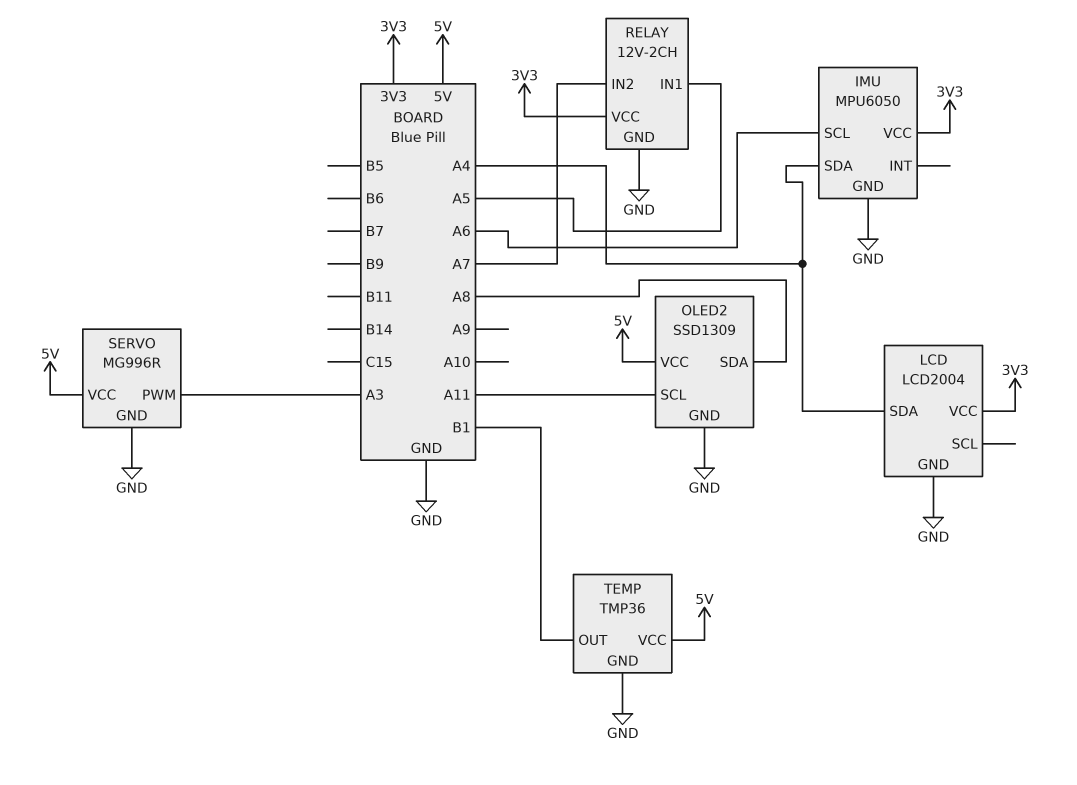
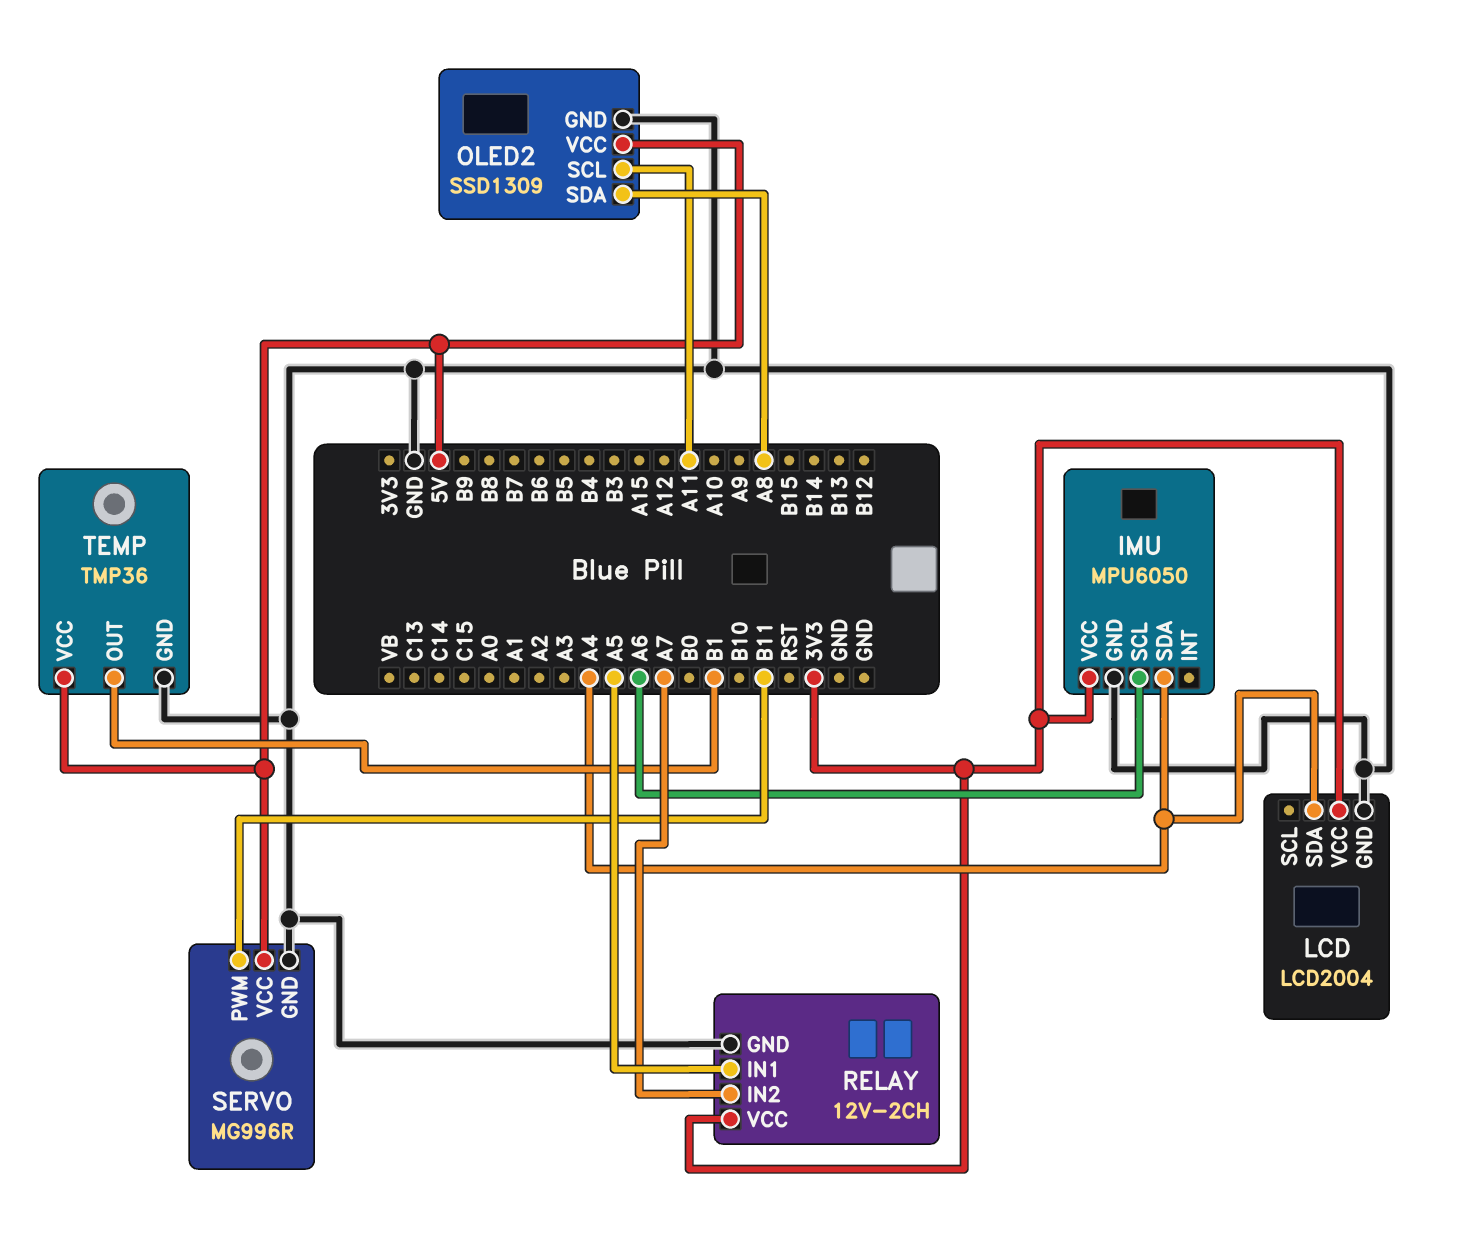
SERVO pin PWM: A3 -> B11

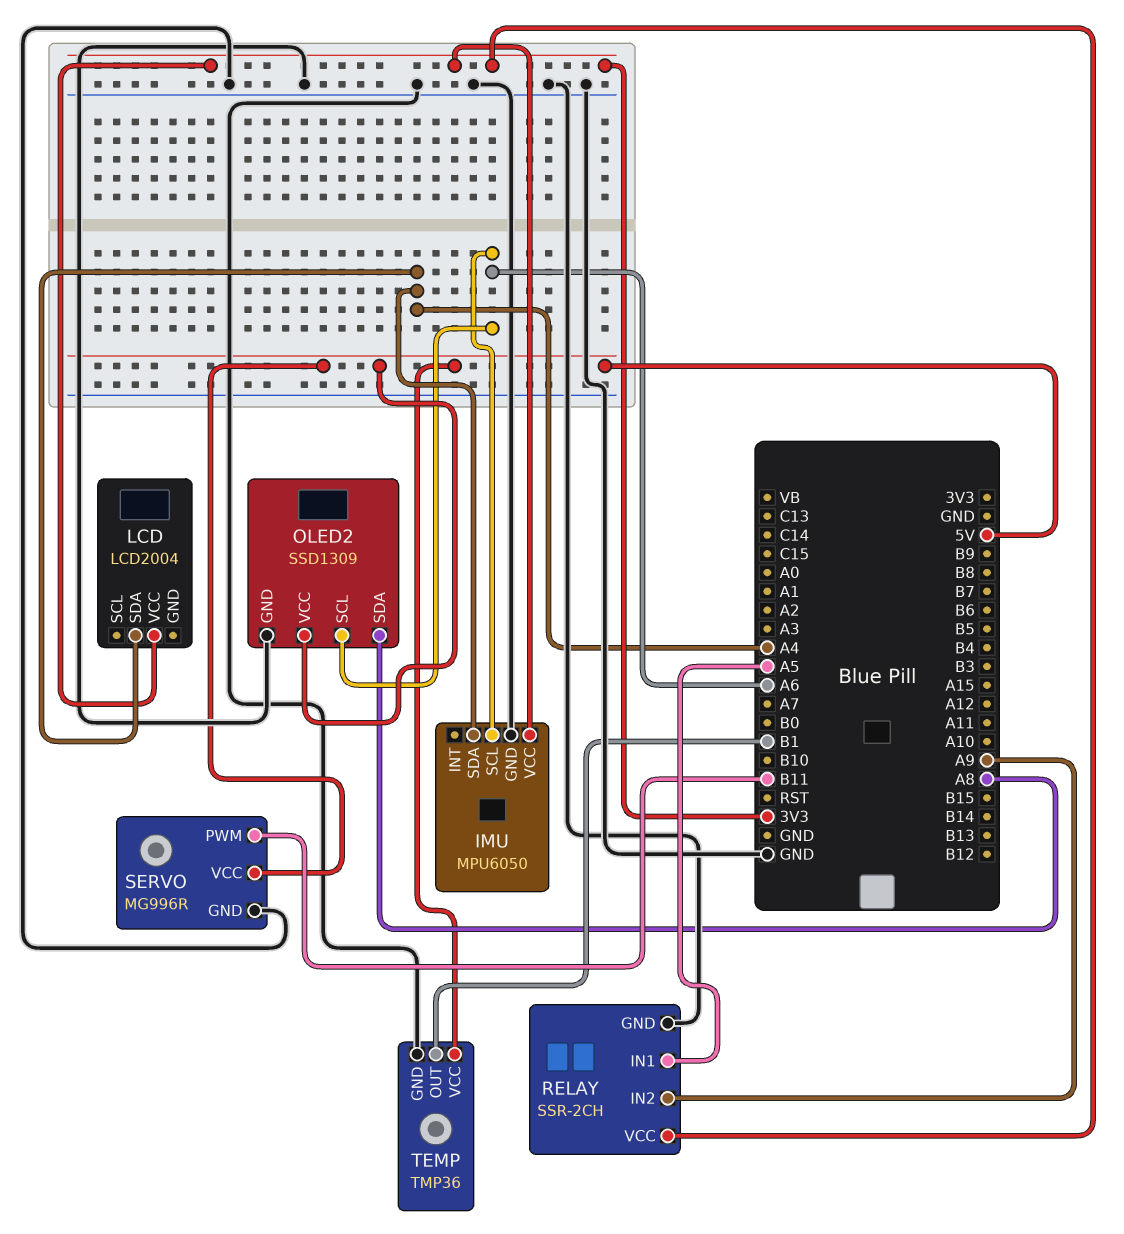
LCD pin GND: GND -> none
OLED2 pin SCL: A11 -> A6
RELAY: 12V-2CH -> SSR-2CH
RELAY pin IN2: A7 -> A9

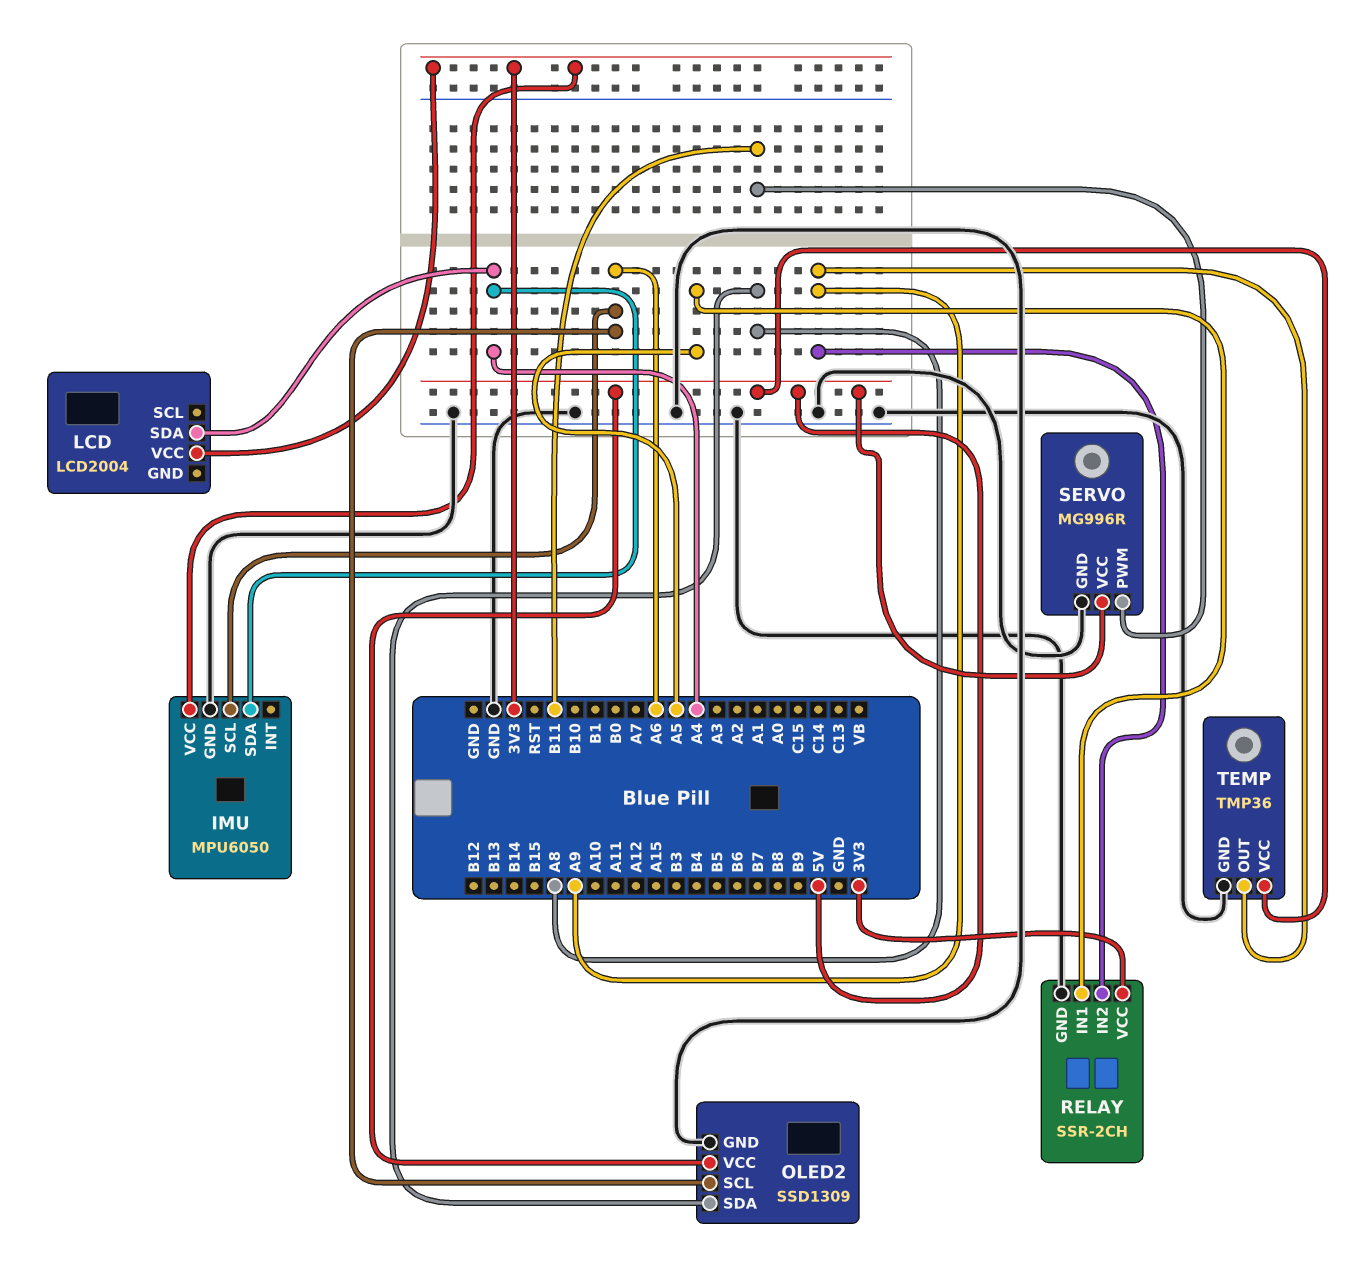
TEMP pin OUT: B1 -> A9

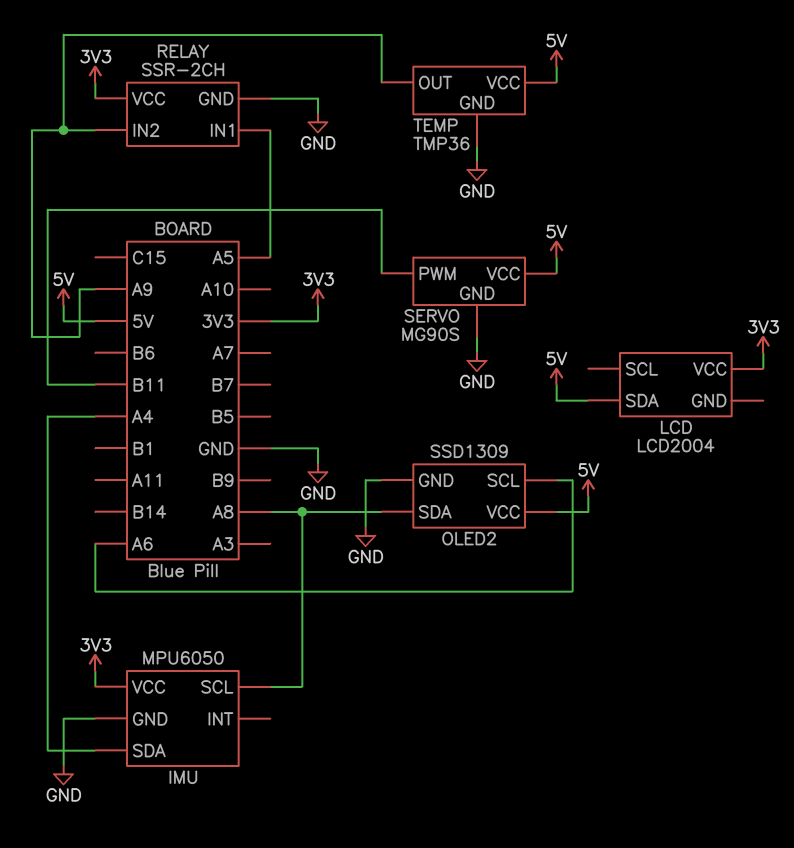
IMU pin SCL: A6 -> A8
LCD pin SDA: A4 -> 5V
SERVO: MG996R -> MG90S

